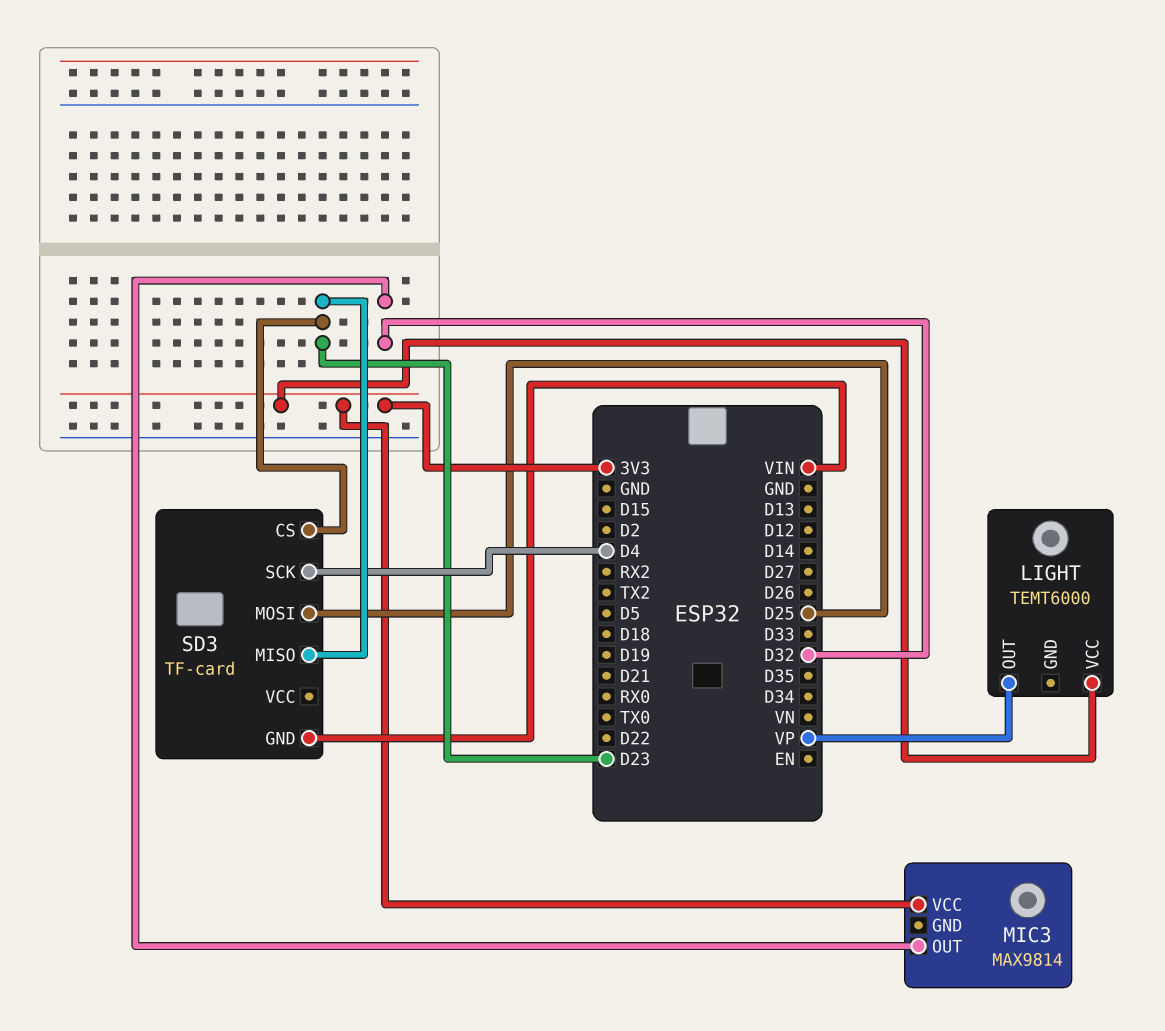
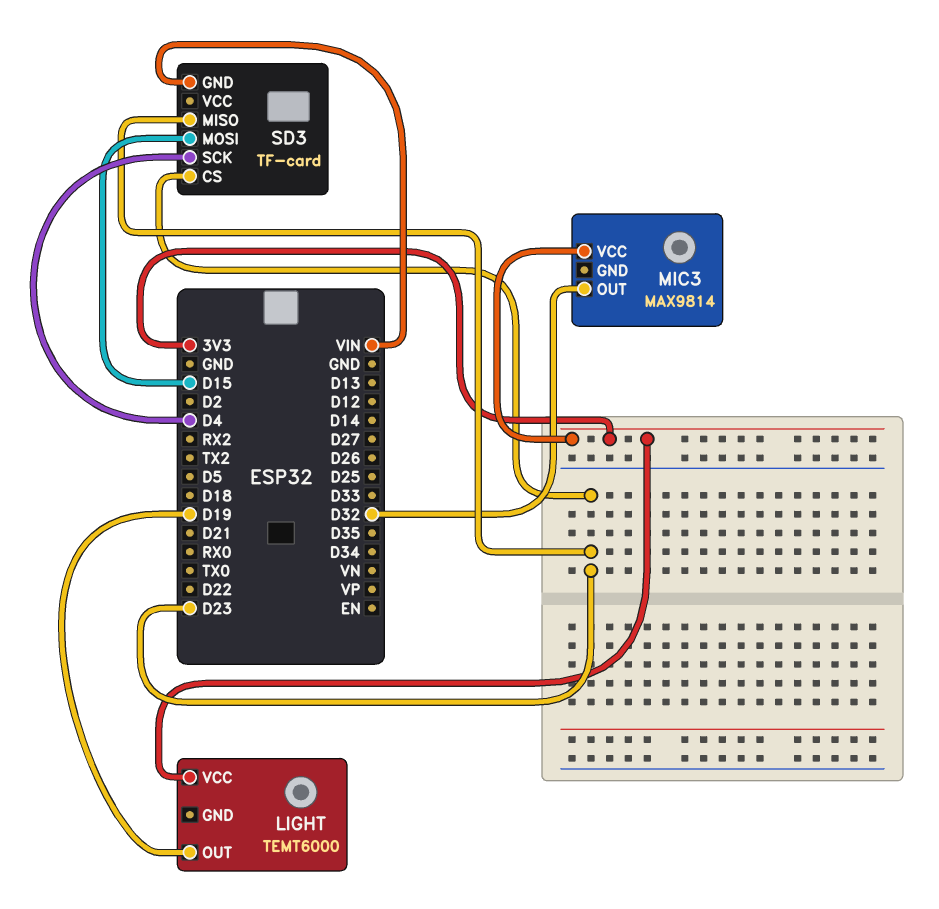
LIGHT pin OUT: VP -> D19
SD3 pin MOSI: D25 -> D15

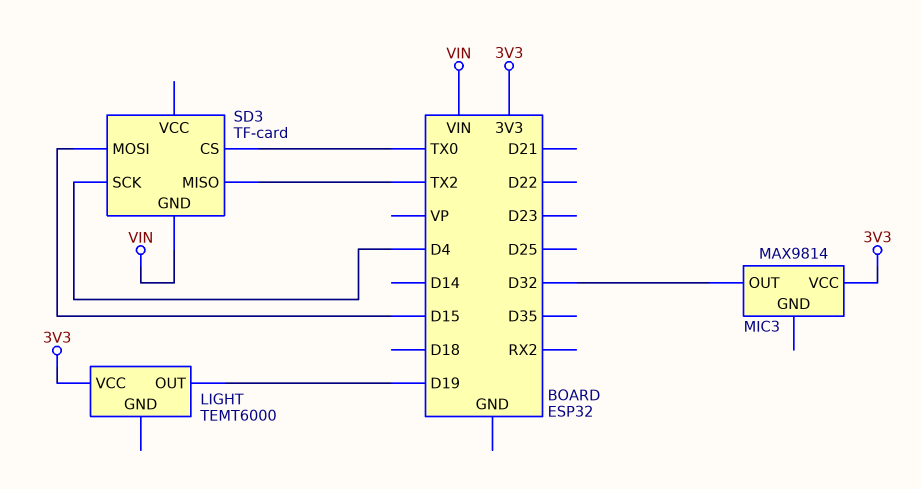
SD3 pin CS: D23 -> TX0
SD3 pin MISO: D23 -> TX2

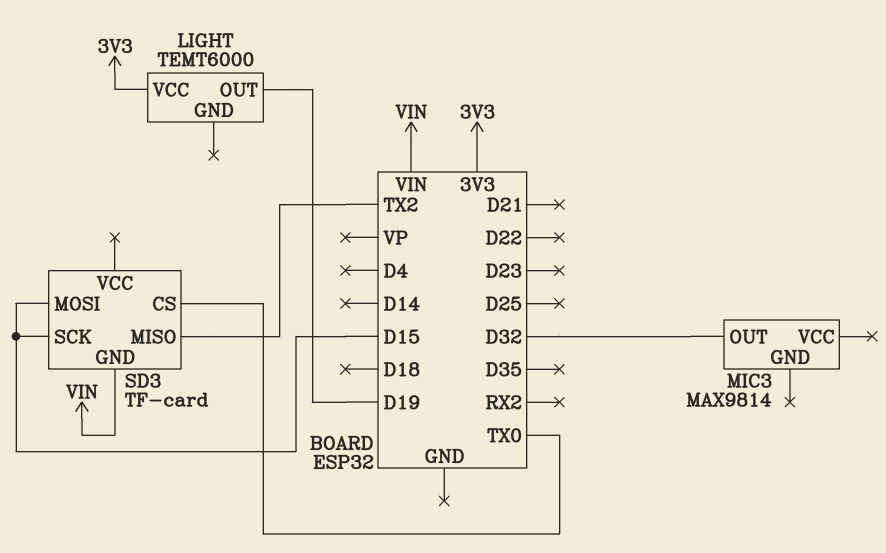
MIC3 pin VCC: 3V3 -> none
SD3 pin SCK: D4 -> D15

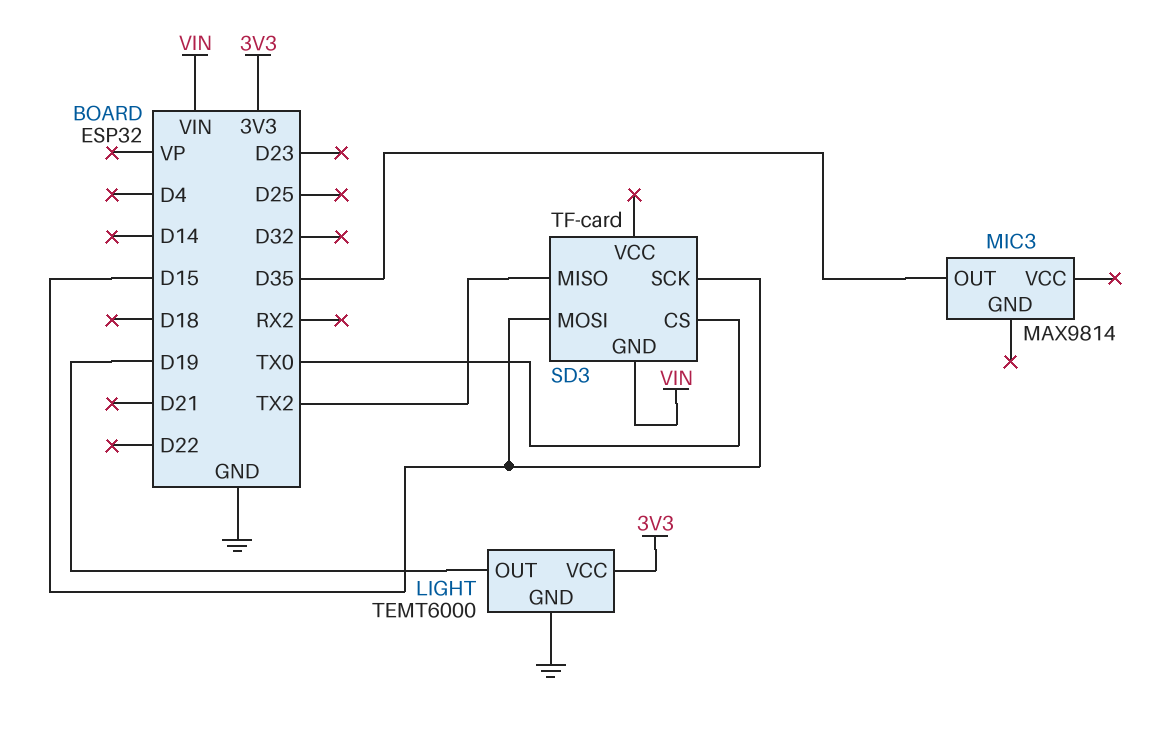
LIGHT pin GND: none -> GND
MIC3 pin OUT: D32 -> D35

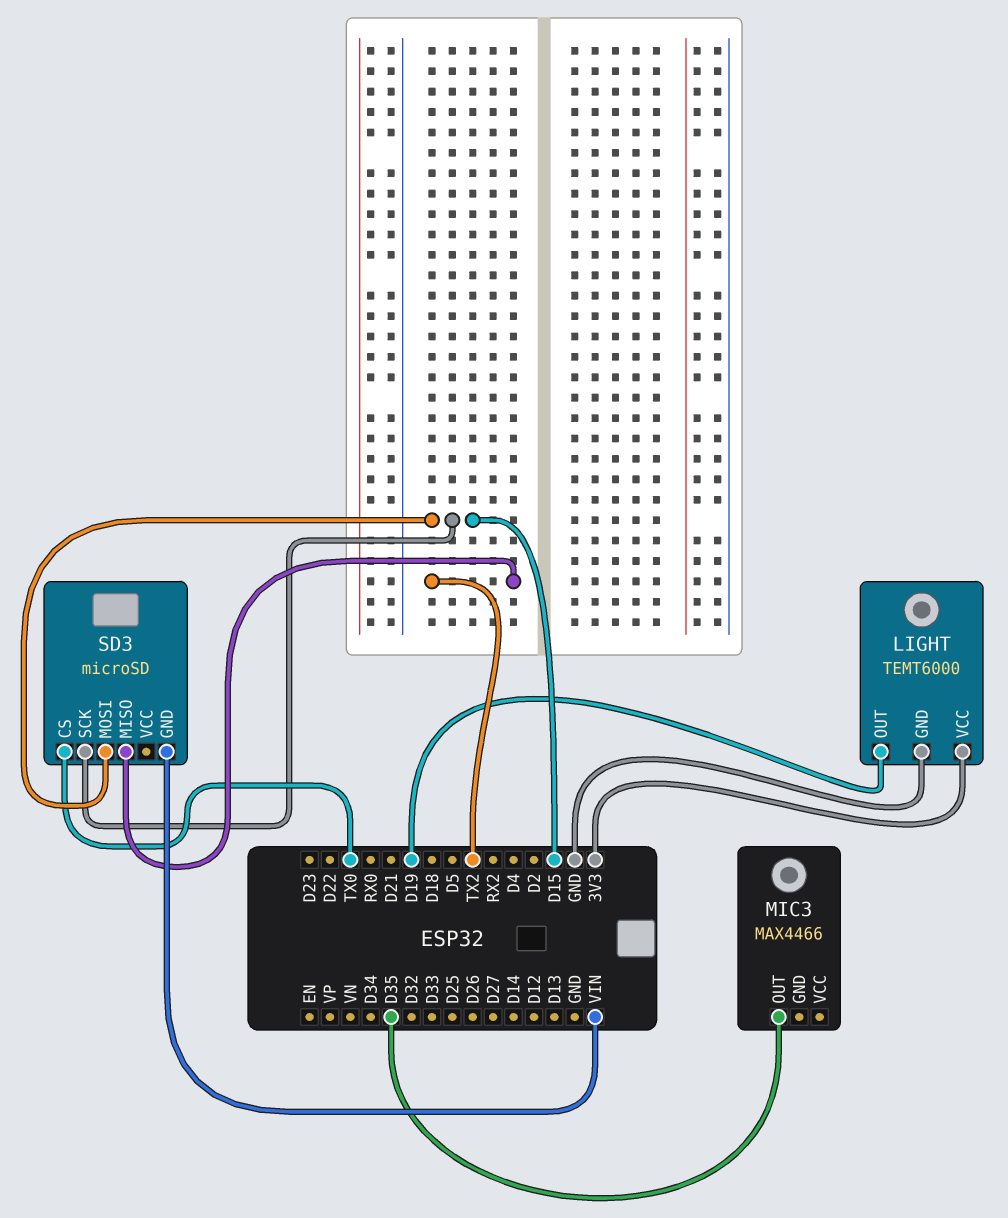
MIC3: MAX9814 -> MAX4466
SD3: TF-card -> microSD

